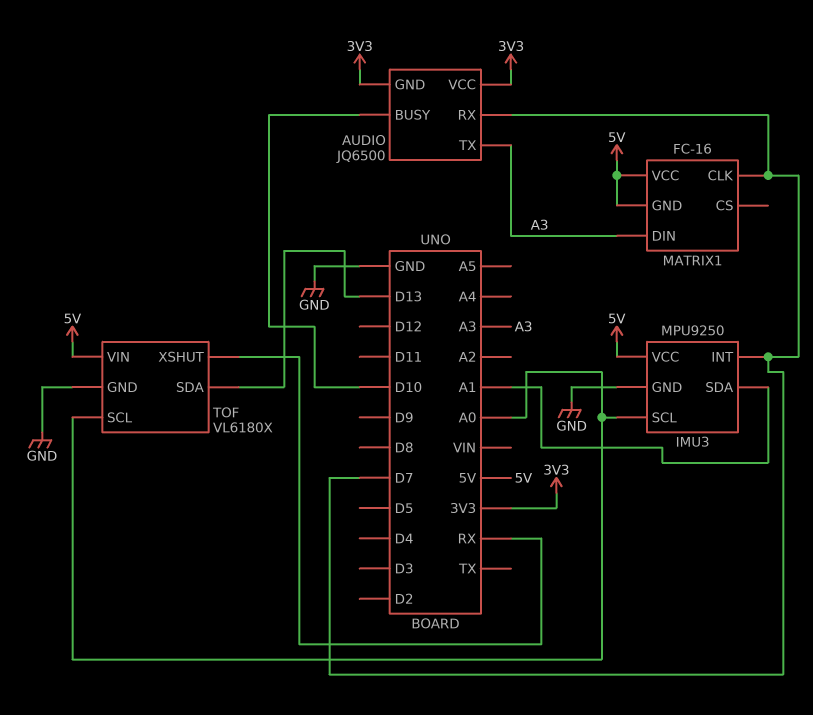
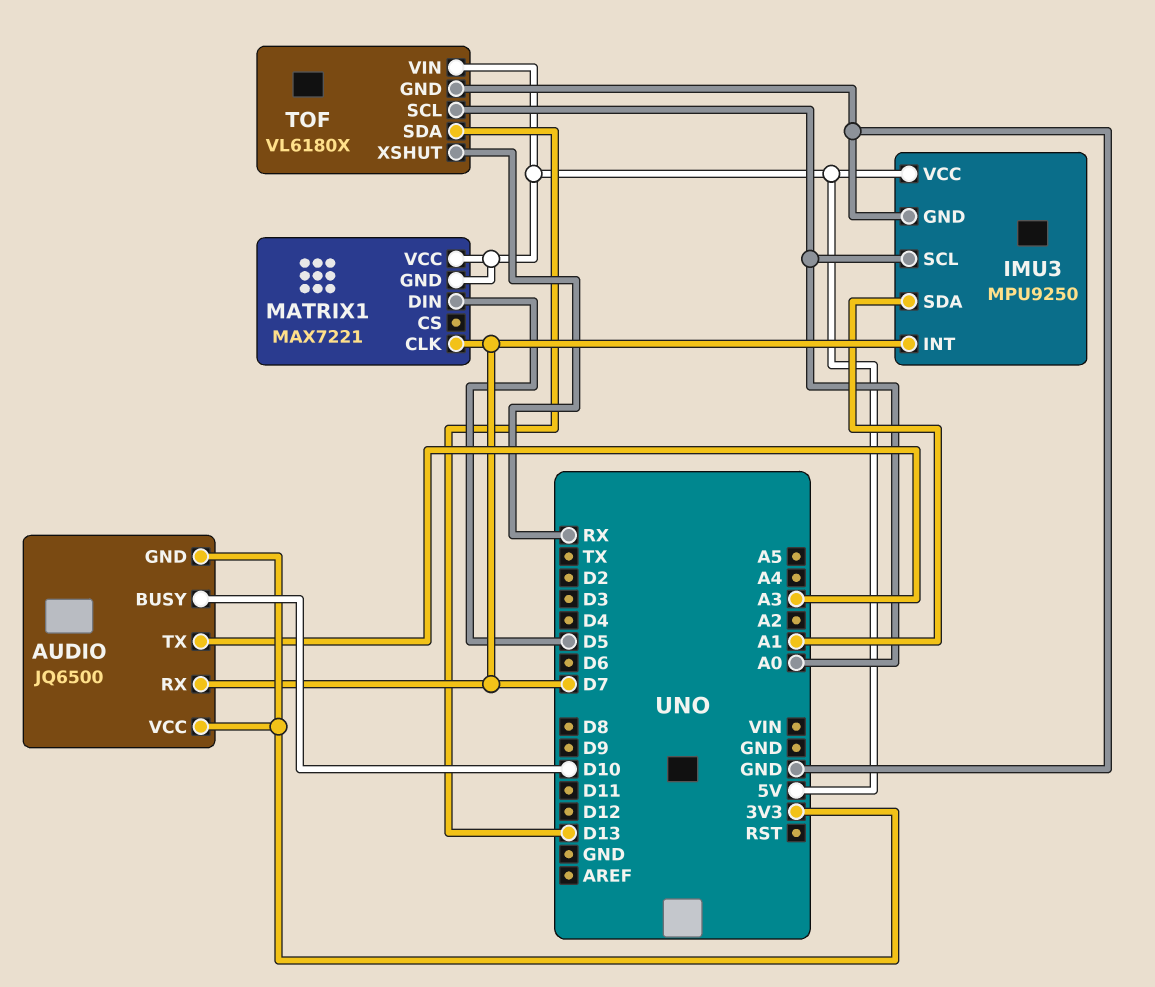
MATRIX1: FC-16 -> MAX7221
MATRIX1 pin DIN: A3 -> D5

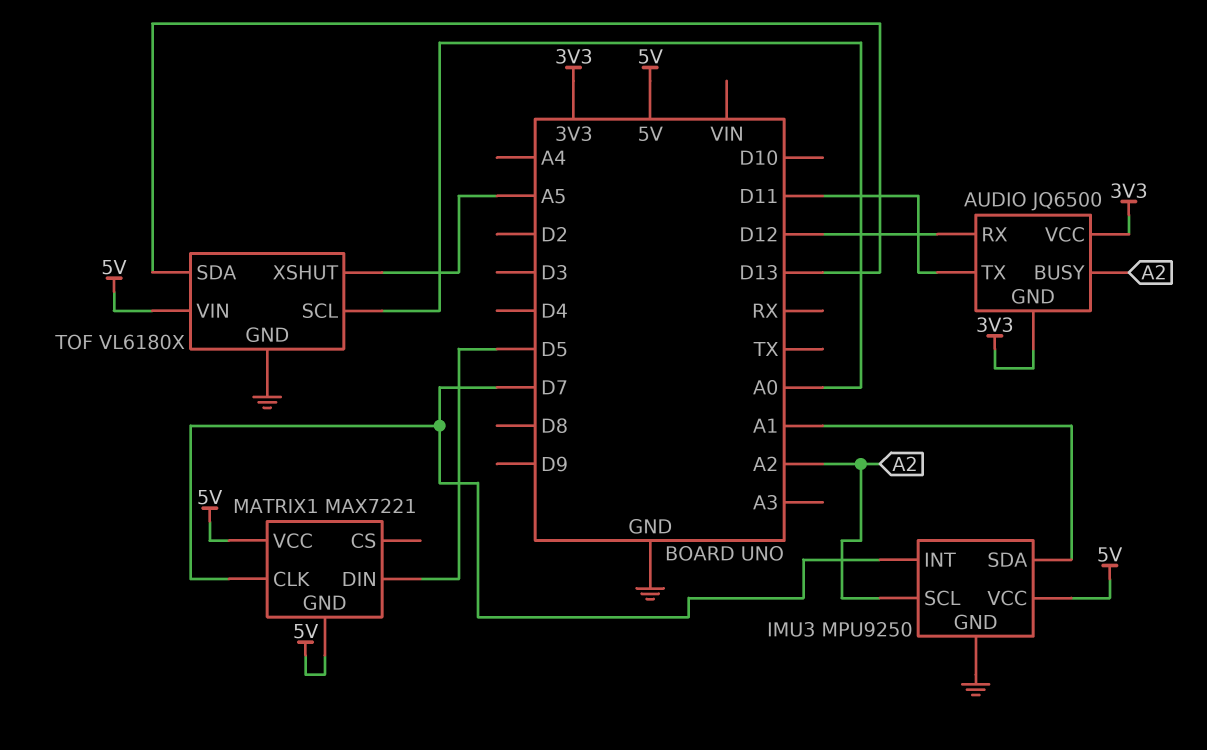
AUDIO pin BUSY: D10 -> A2
AUDIO pin RX: D7 -> D12
AUDIO pin TX: A3 -> D11
IMU3 pin SCL: A0 -> A2
TOF pin XSHUT: RX -> A5

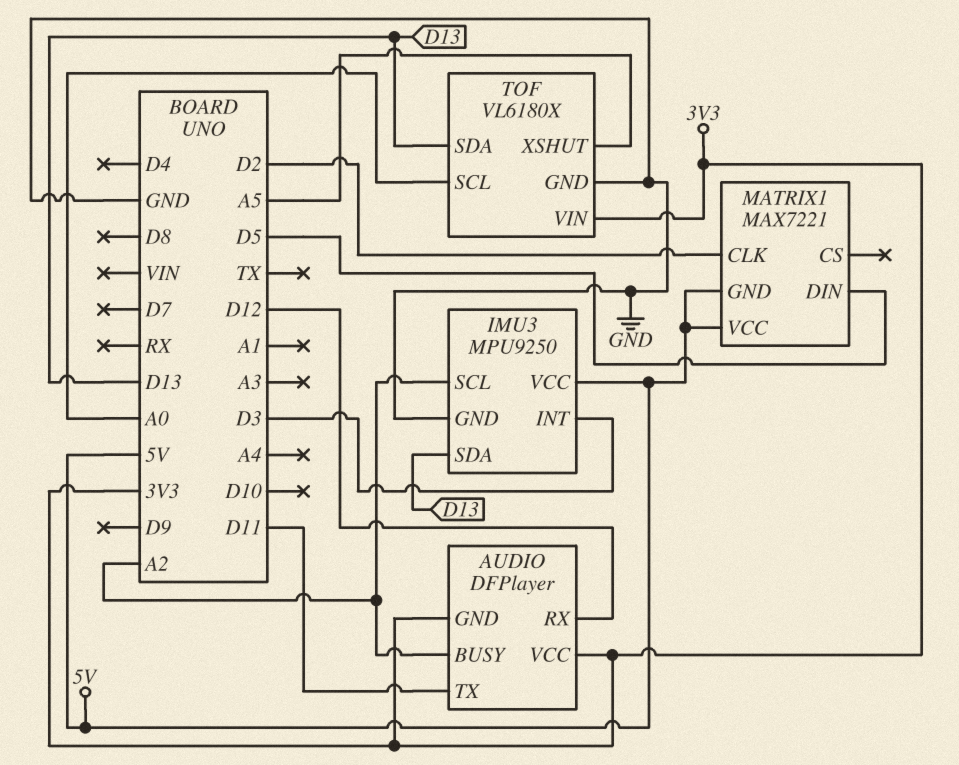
AUDIO: JQ6500 -> DFPlayer
IMU3 pin INT: D7 -> D3
IMU3 pin SDA: A1 -> D13
MATRIX1 pin CLK: D7 -> D2
TOF pin VIN: 5V -> 3V3

